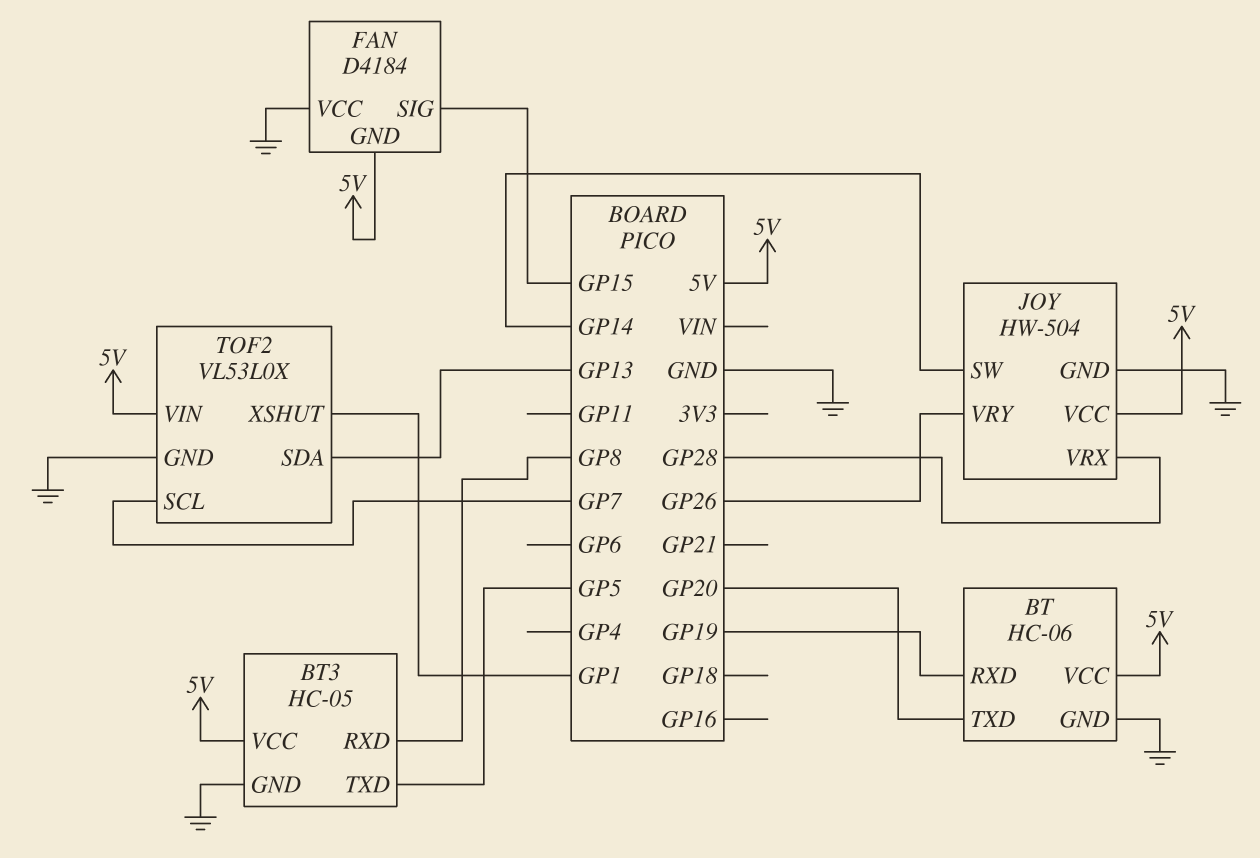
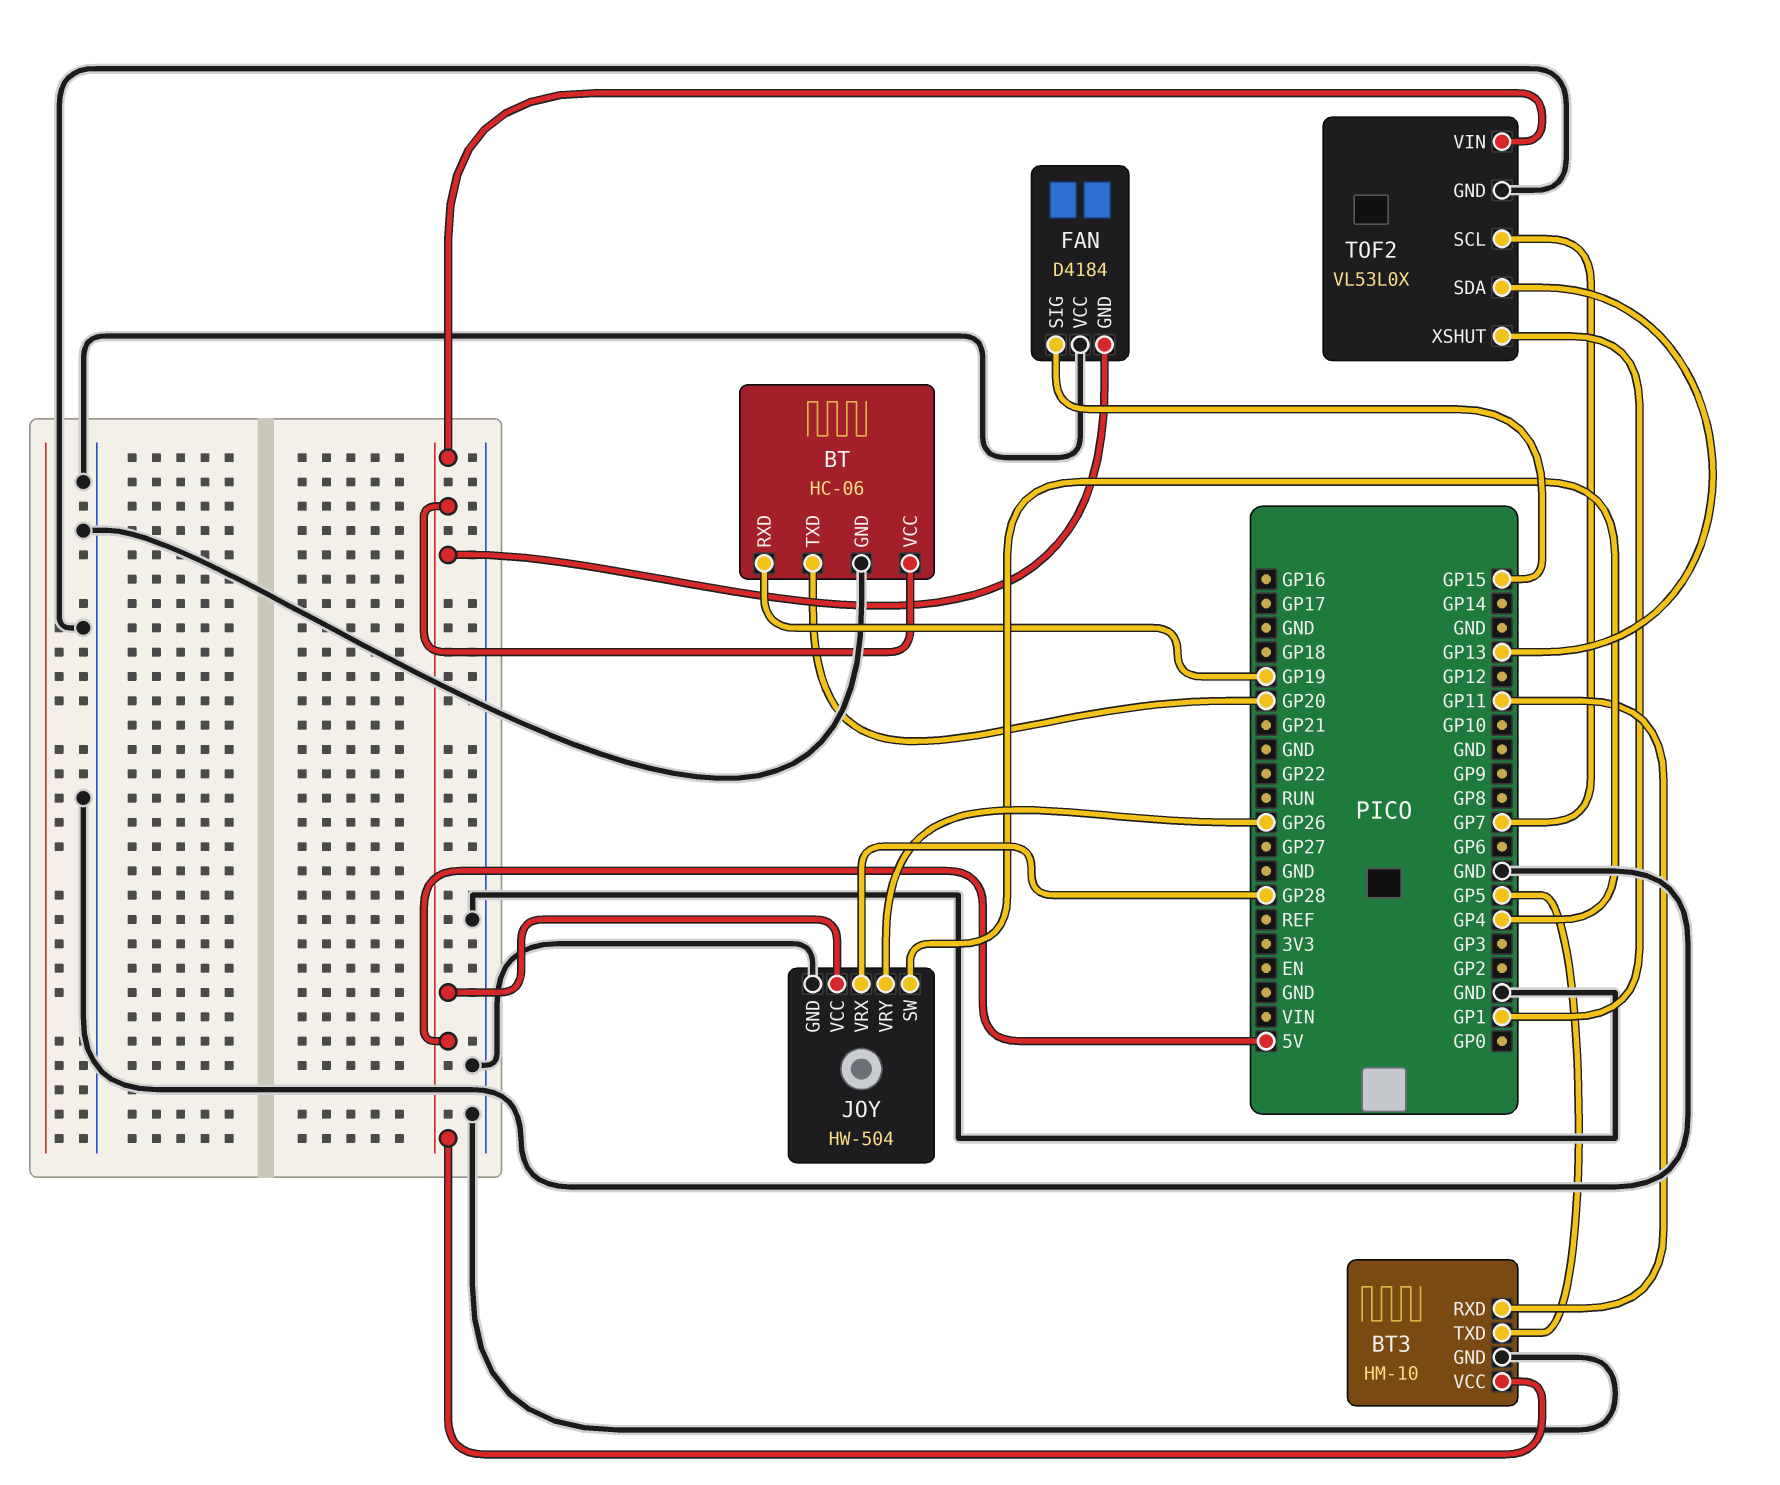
BT3: HC-05 -> HM-10
BT3 pin RXD: GP8 -> GP11
JOY pin SW: GP14 -> GP4

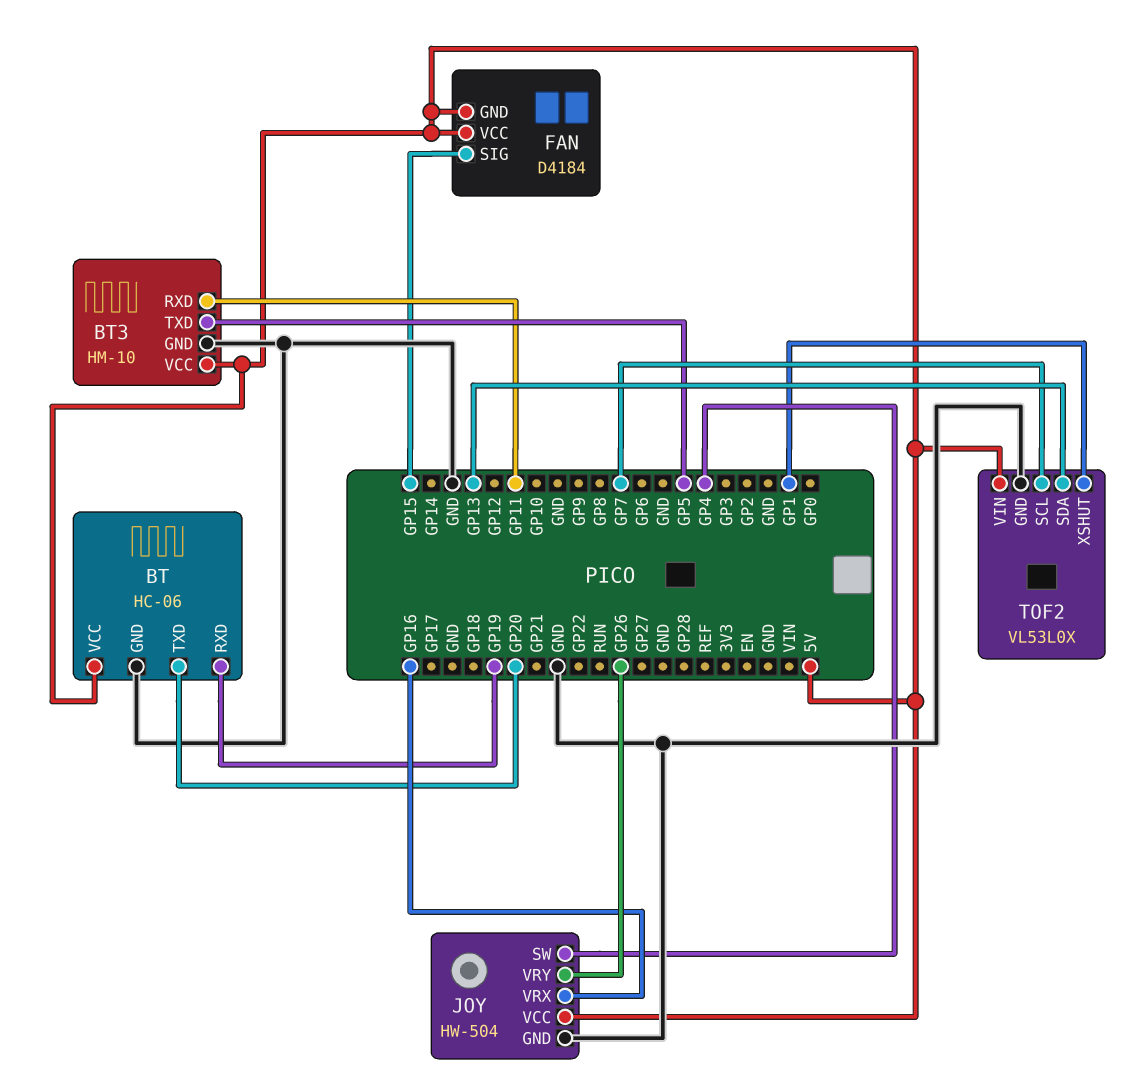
FAN pin VCC: GND -> 5V
JOY pin VRX: GP28 -> GP16

